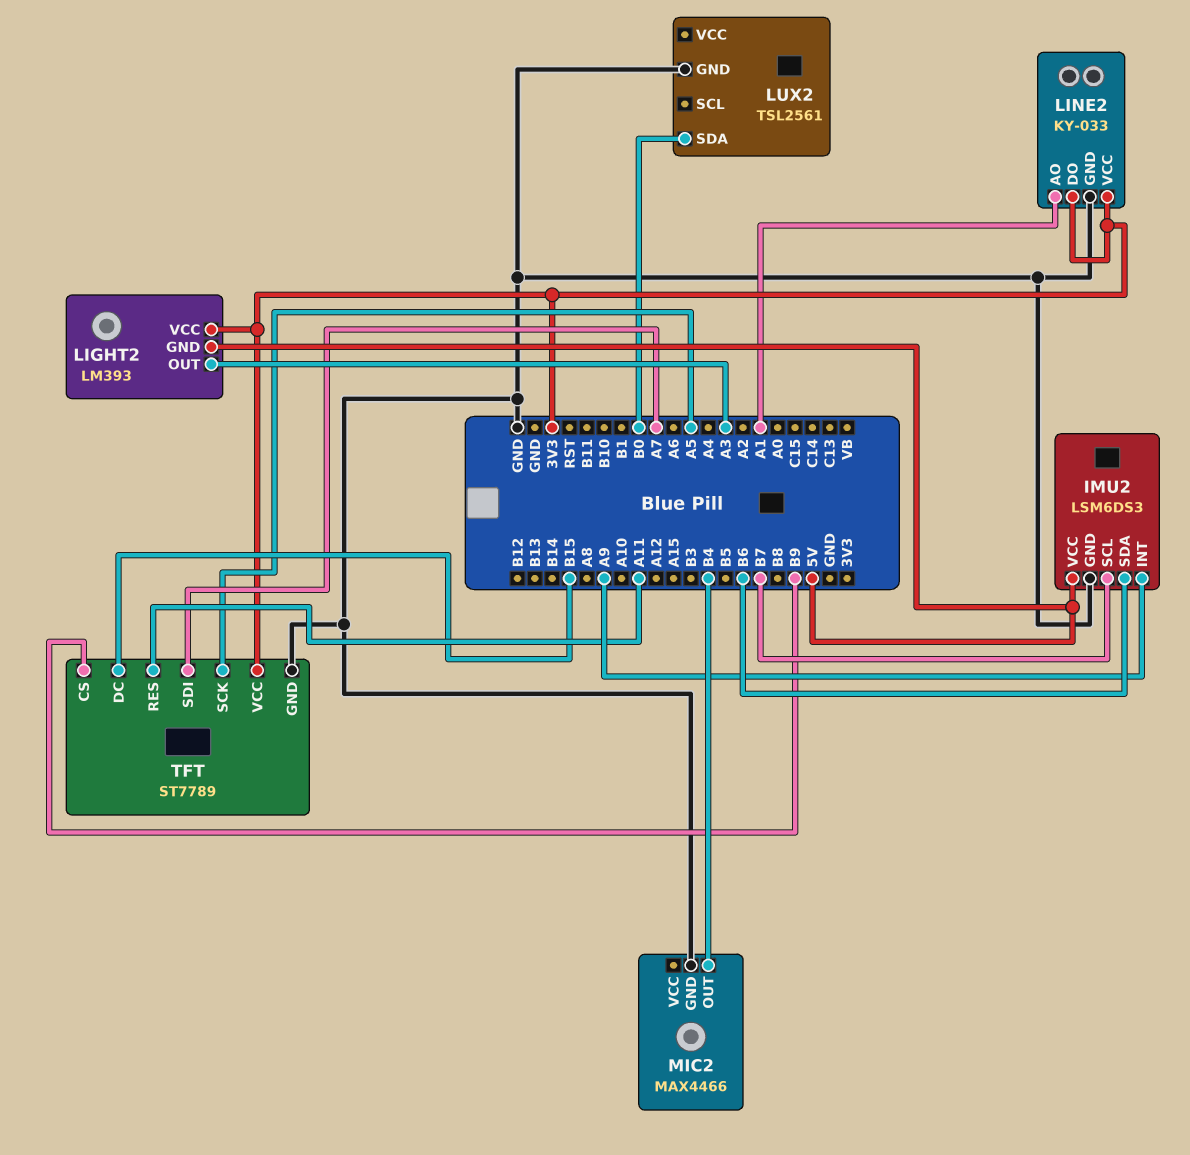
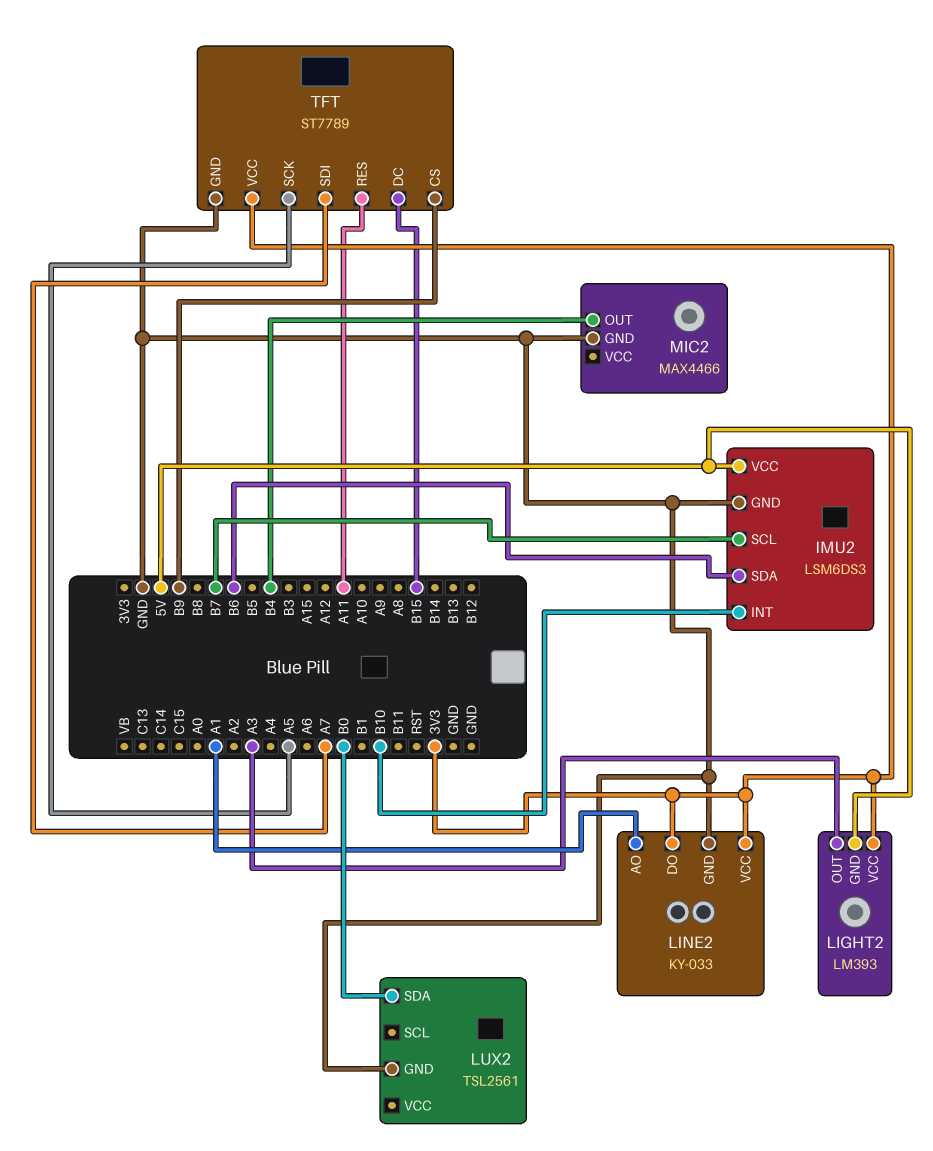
IMU2 pin INT: A9 -> B10

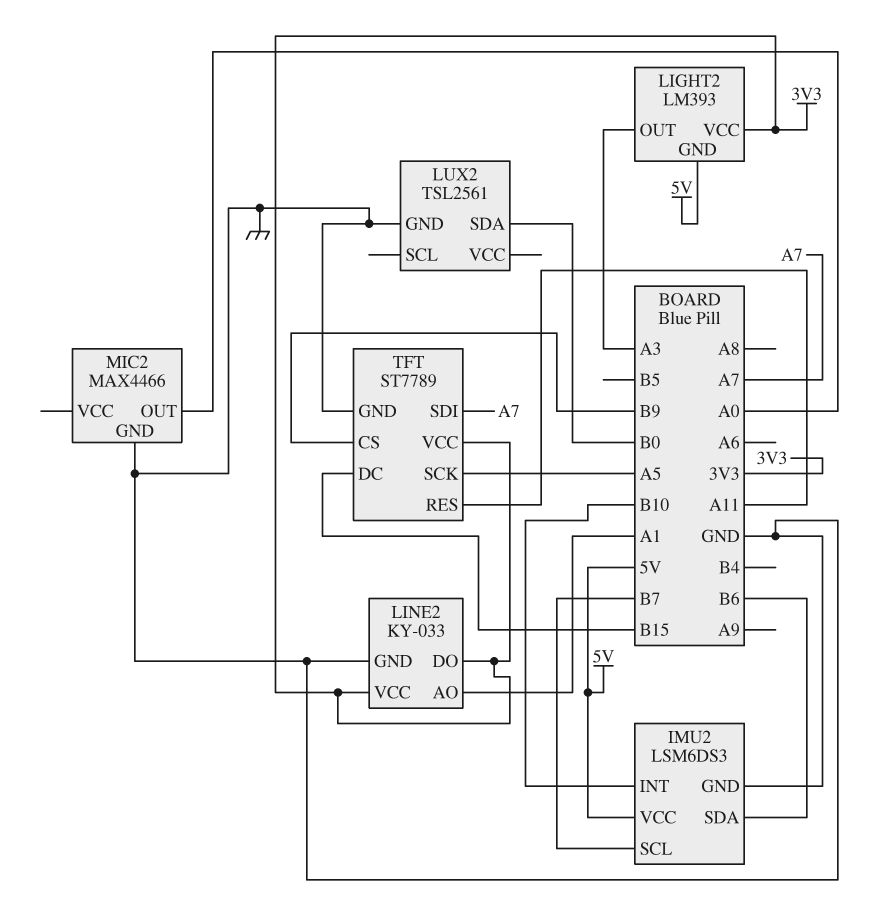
MIC2 pin OUT: B4 -> A0

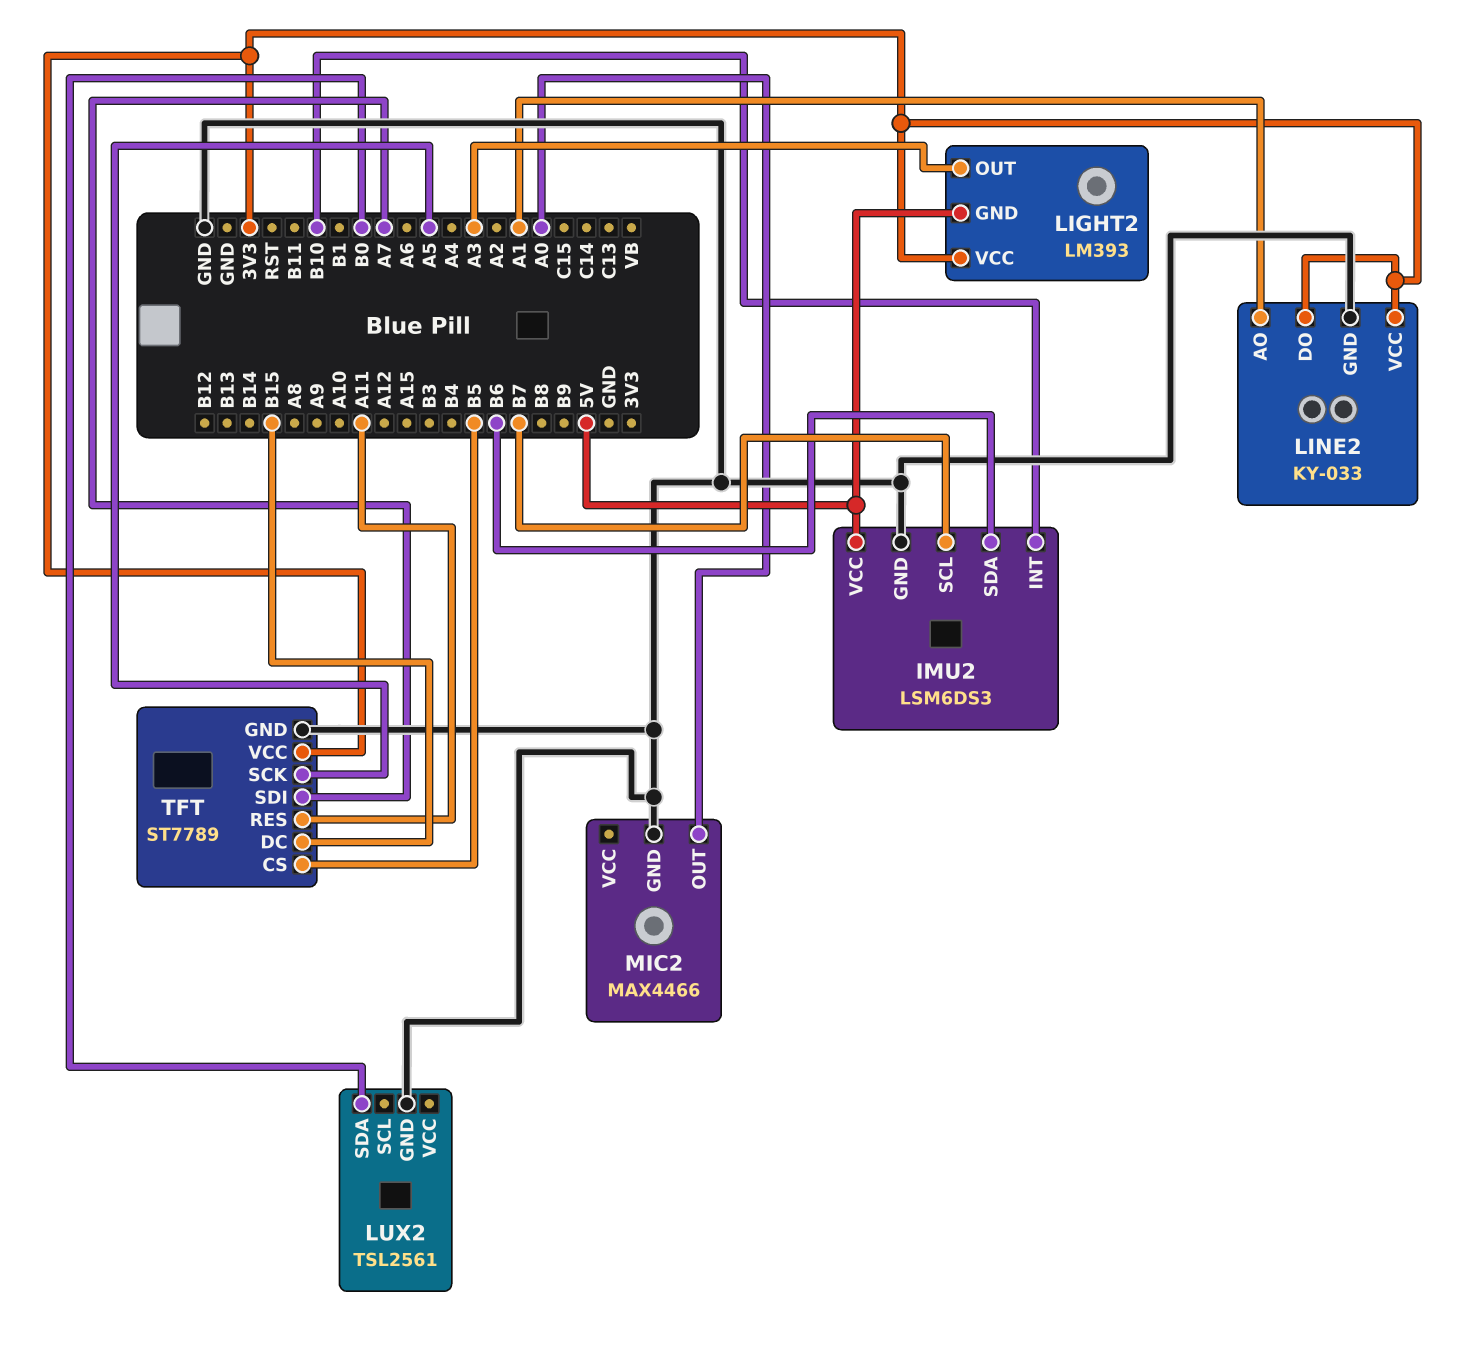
TFT pin CS: B9 -> B5

